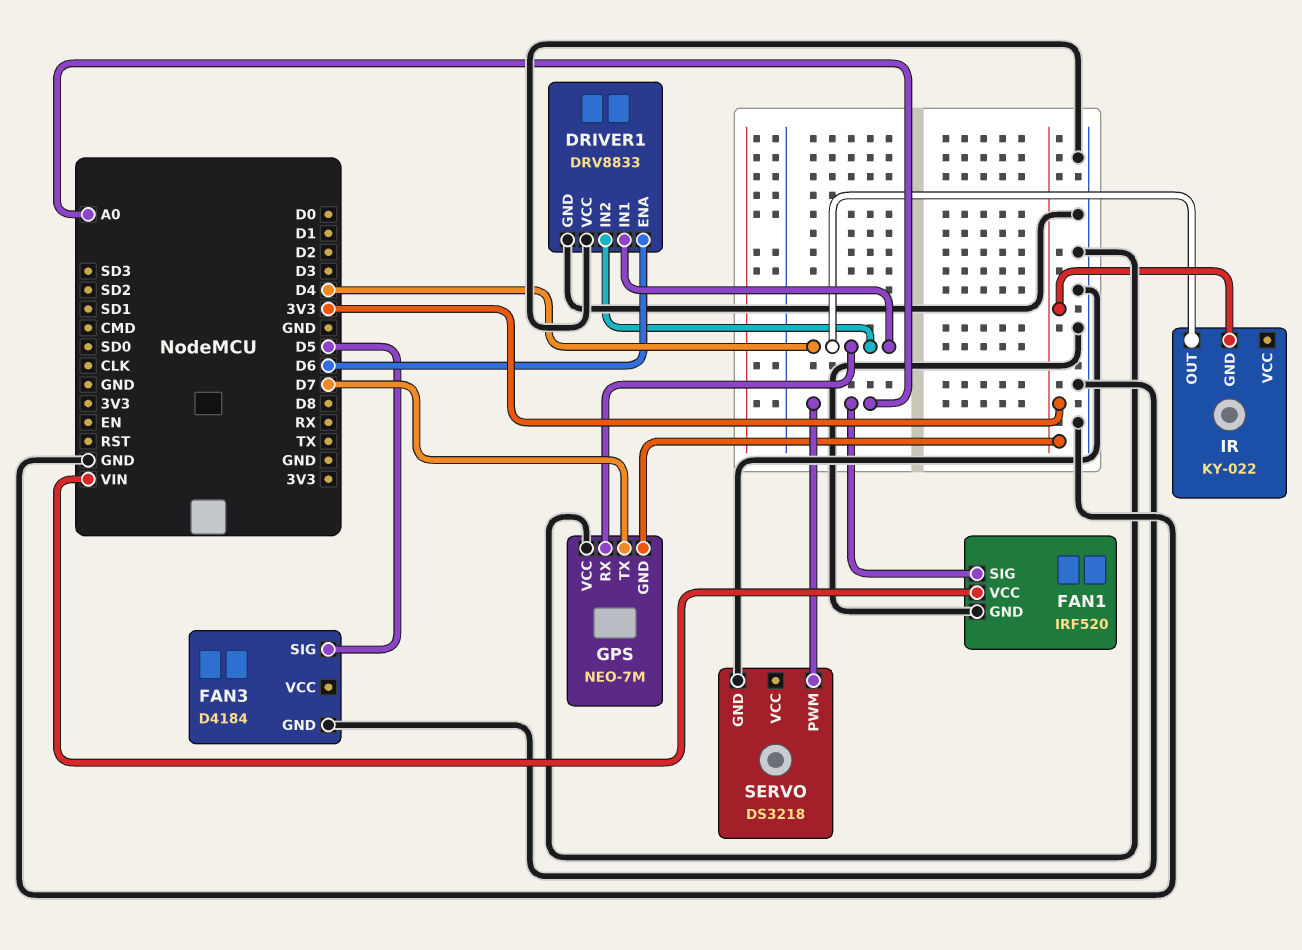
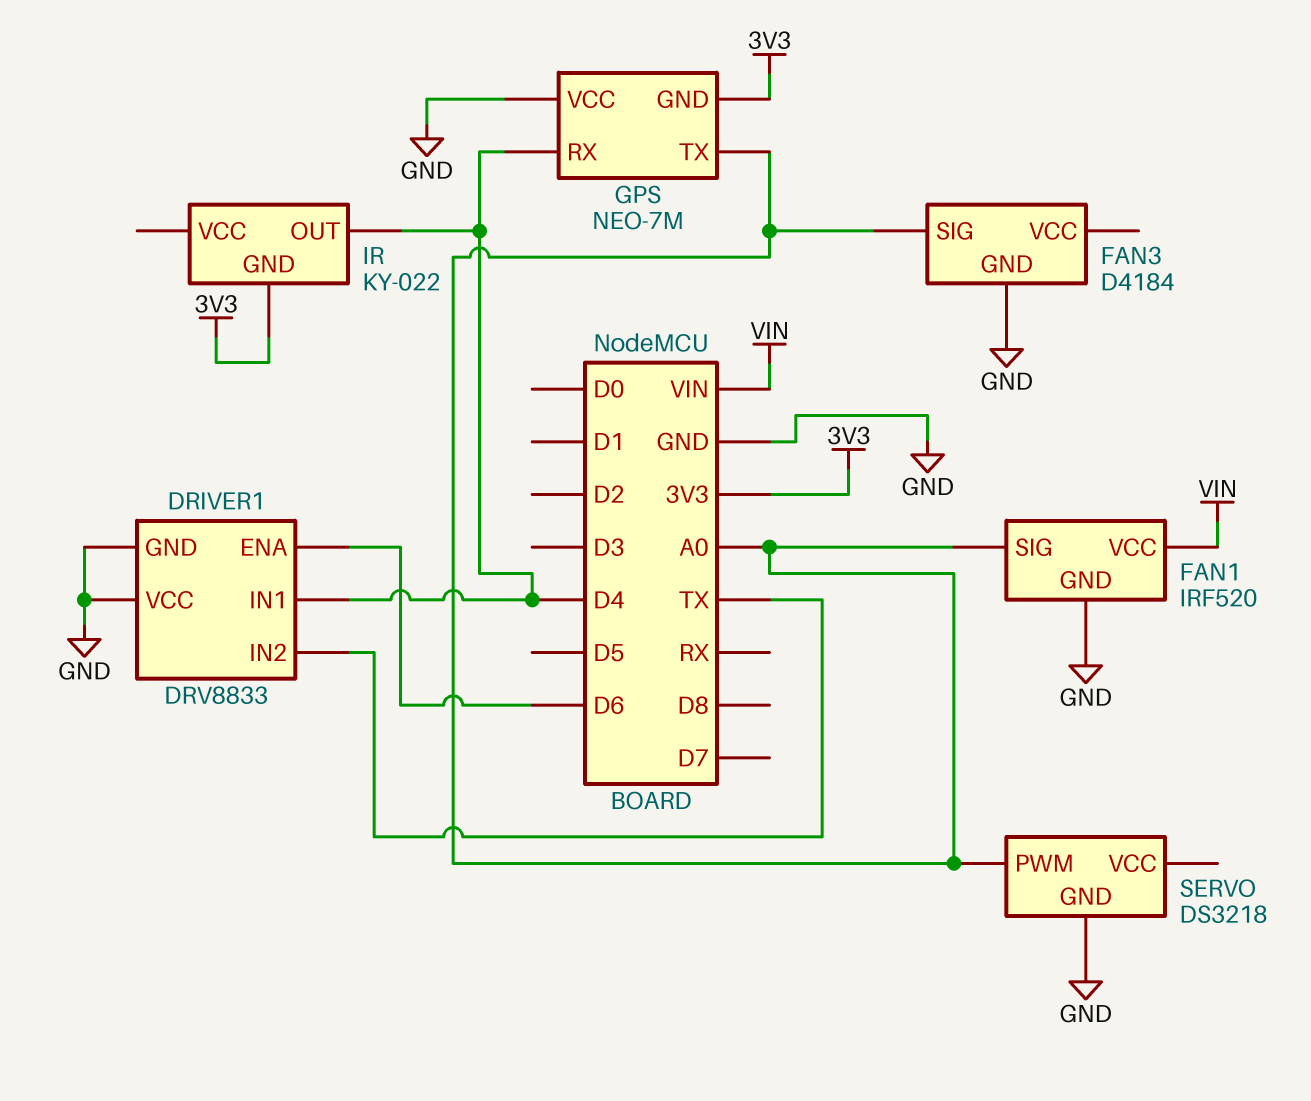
DRIVER1 pin IN2: D4 -> TX
FAN3 pin SIG: D5 -> A0
GPS pin TX: D7 -> A0

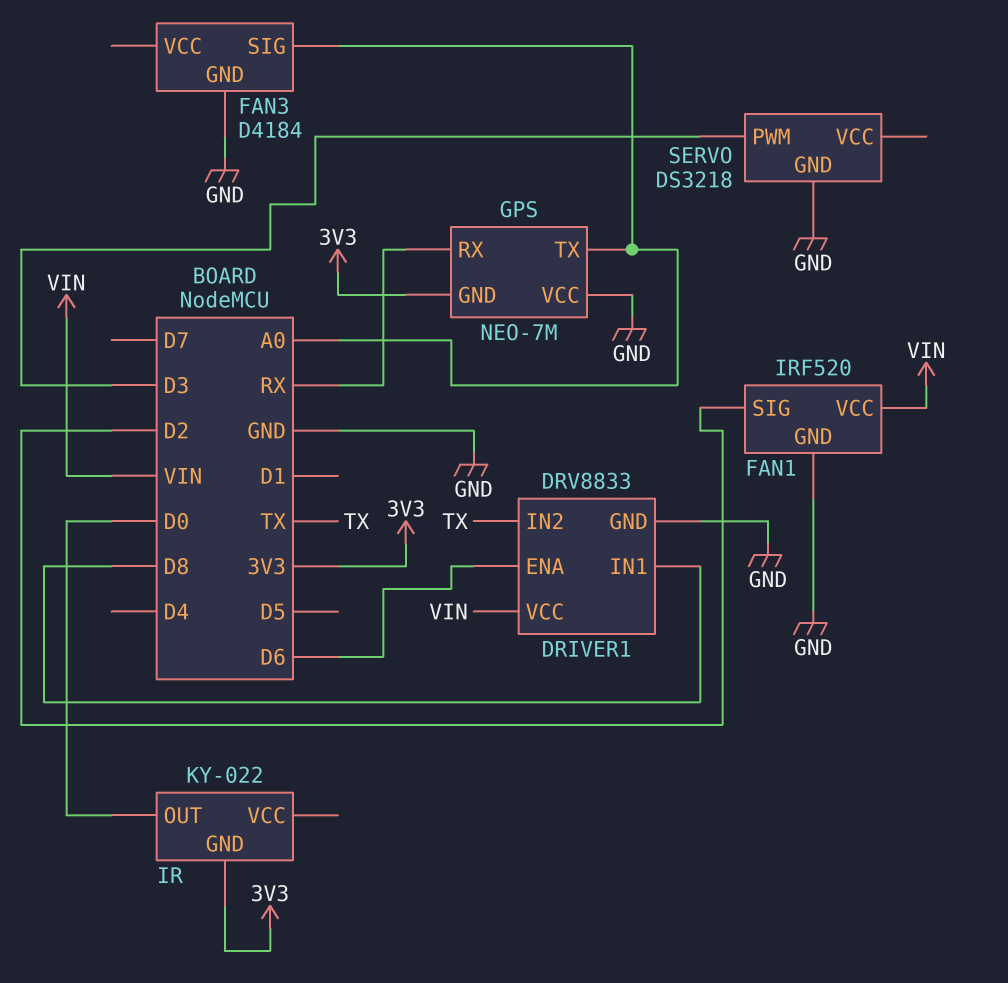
DRIVER1 pin IN1: D4 -> D8
DRIVER1 pin VCC: GND -> VIN
FAN1 pin SIG: A0 -> D2
GPS pin RX: D4 -> RX
IR pin OUT: D4 -> D0
SERVO pin PWM: A0 -> D3

